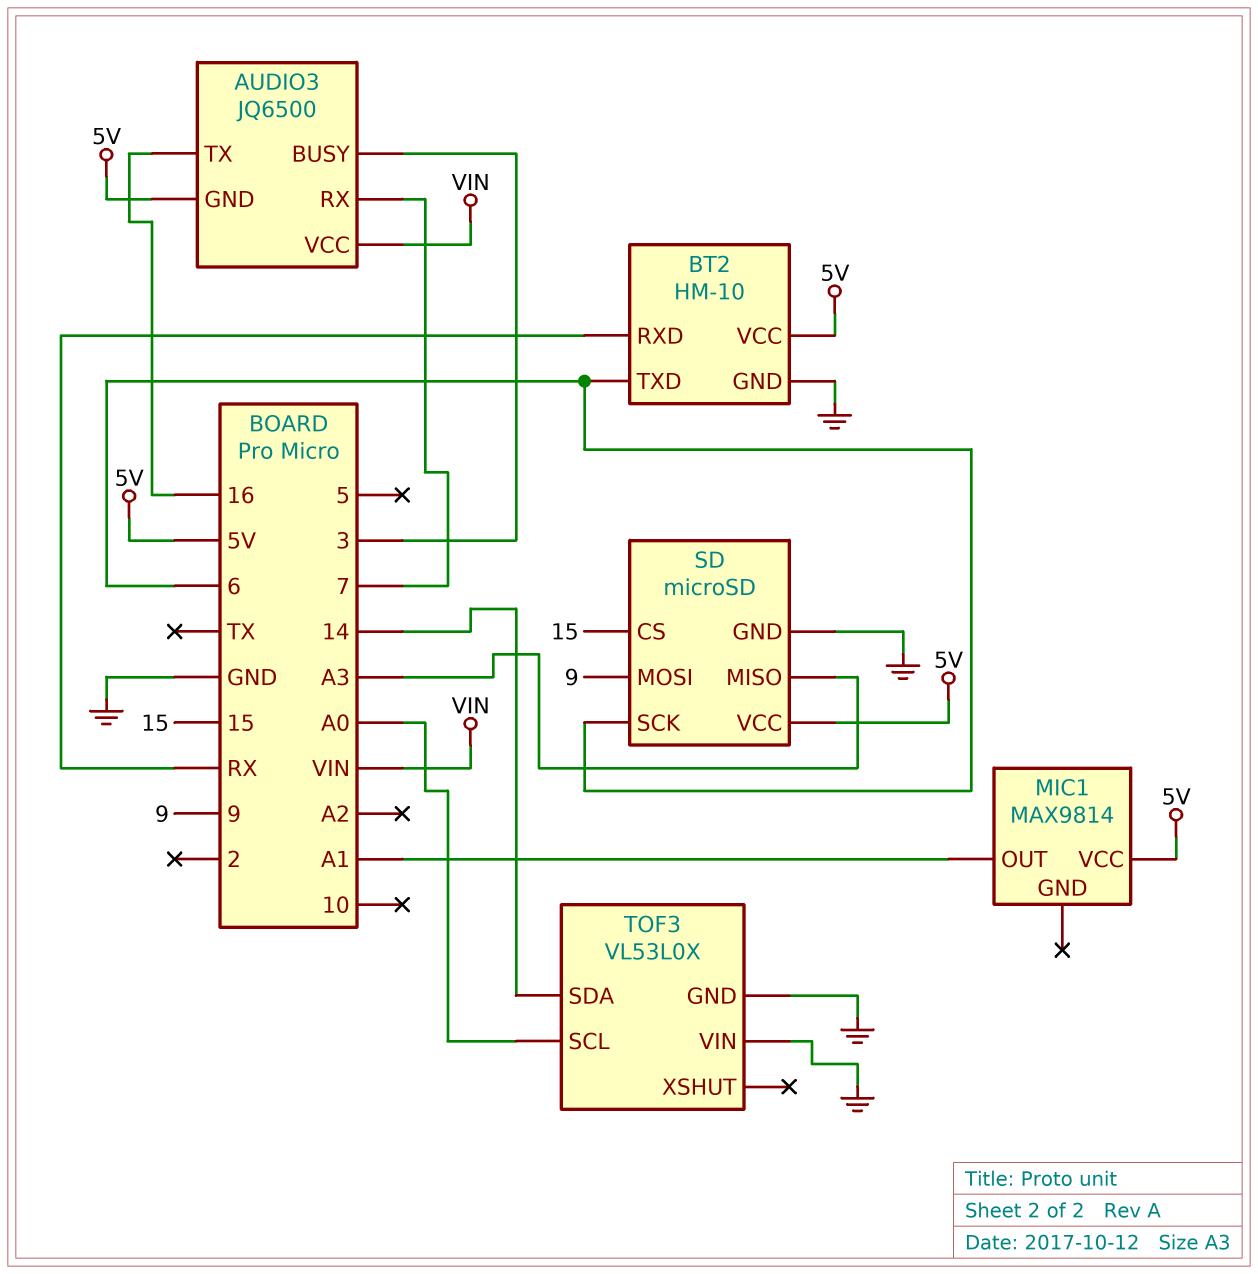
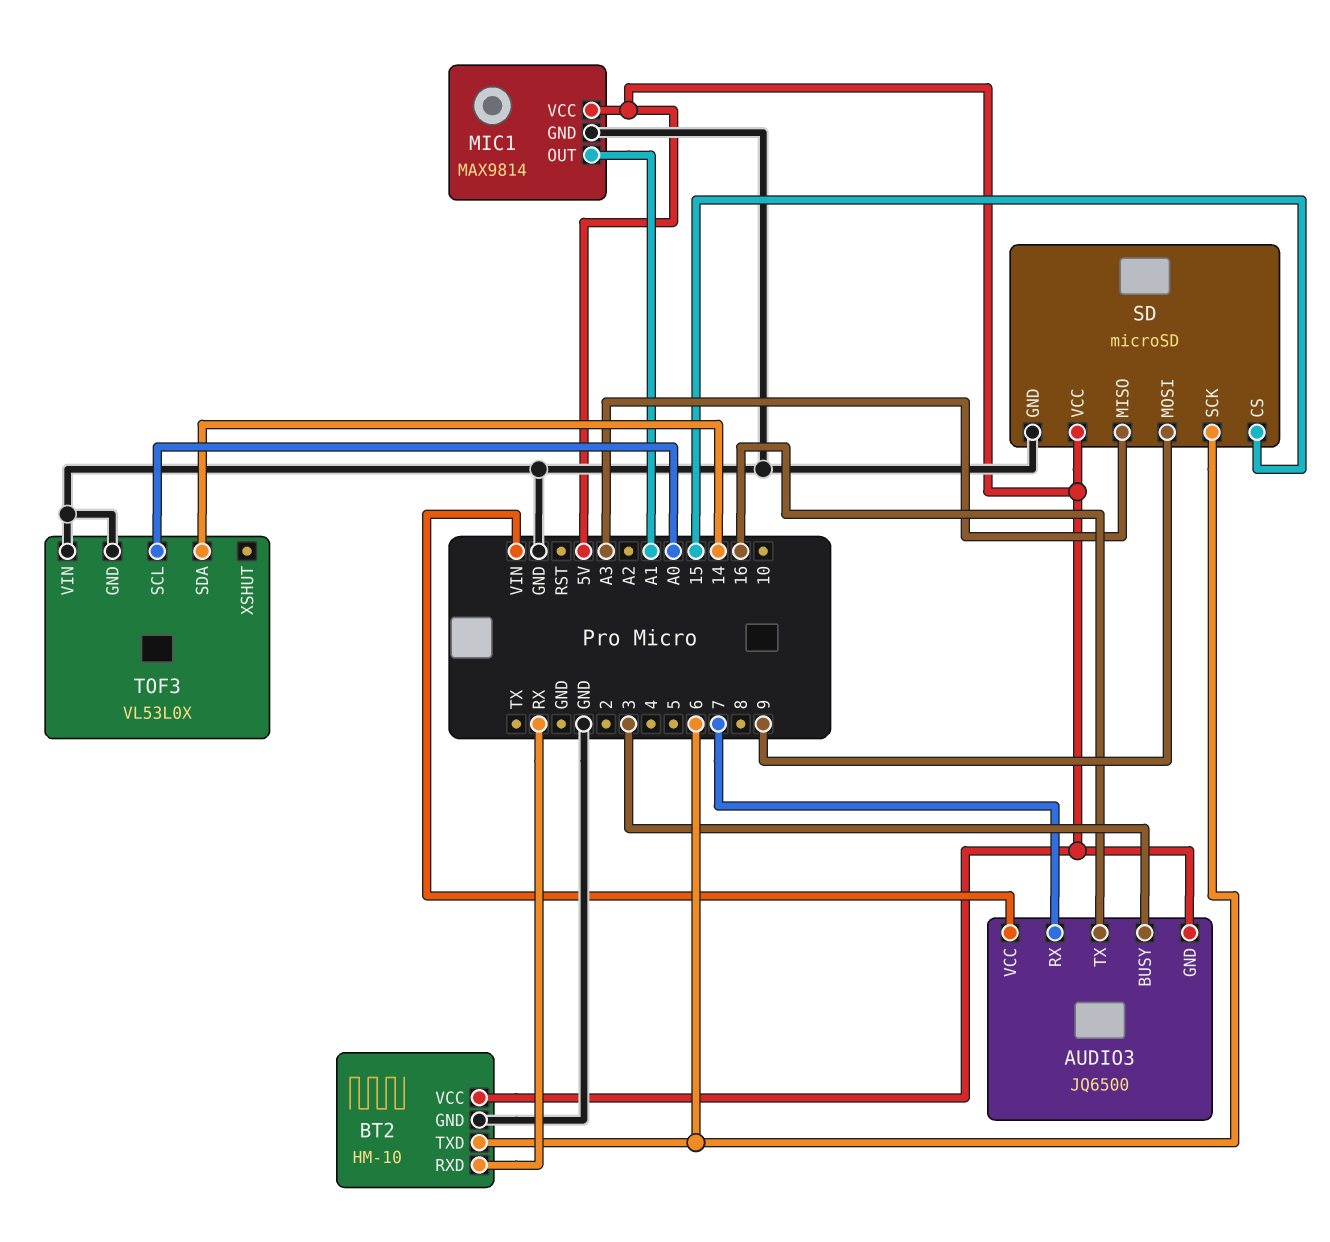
MIC1 pin GND: none -> GND

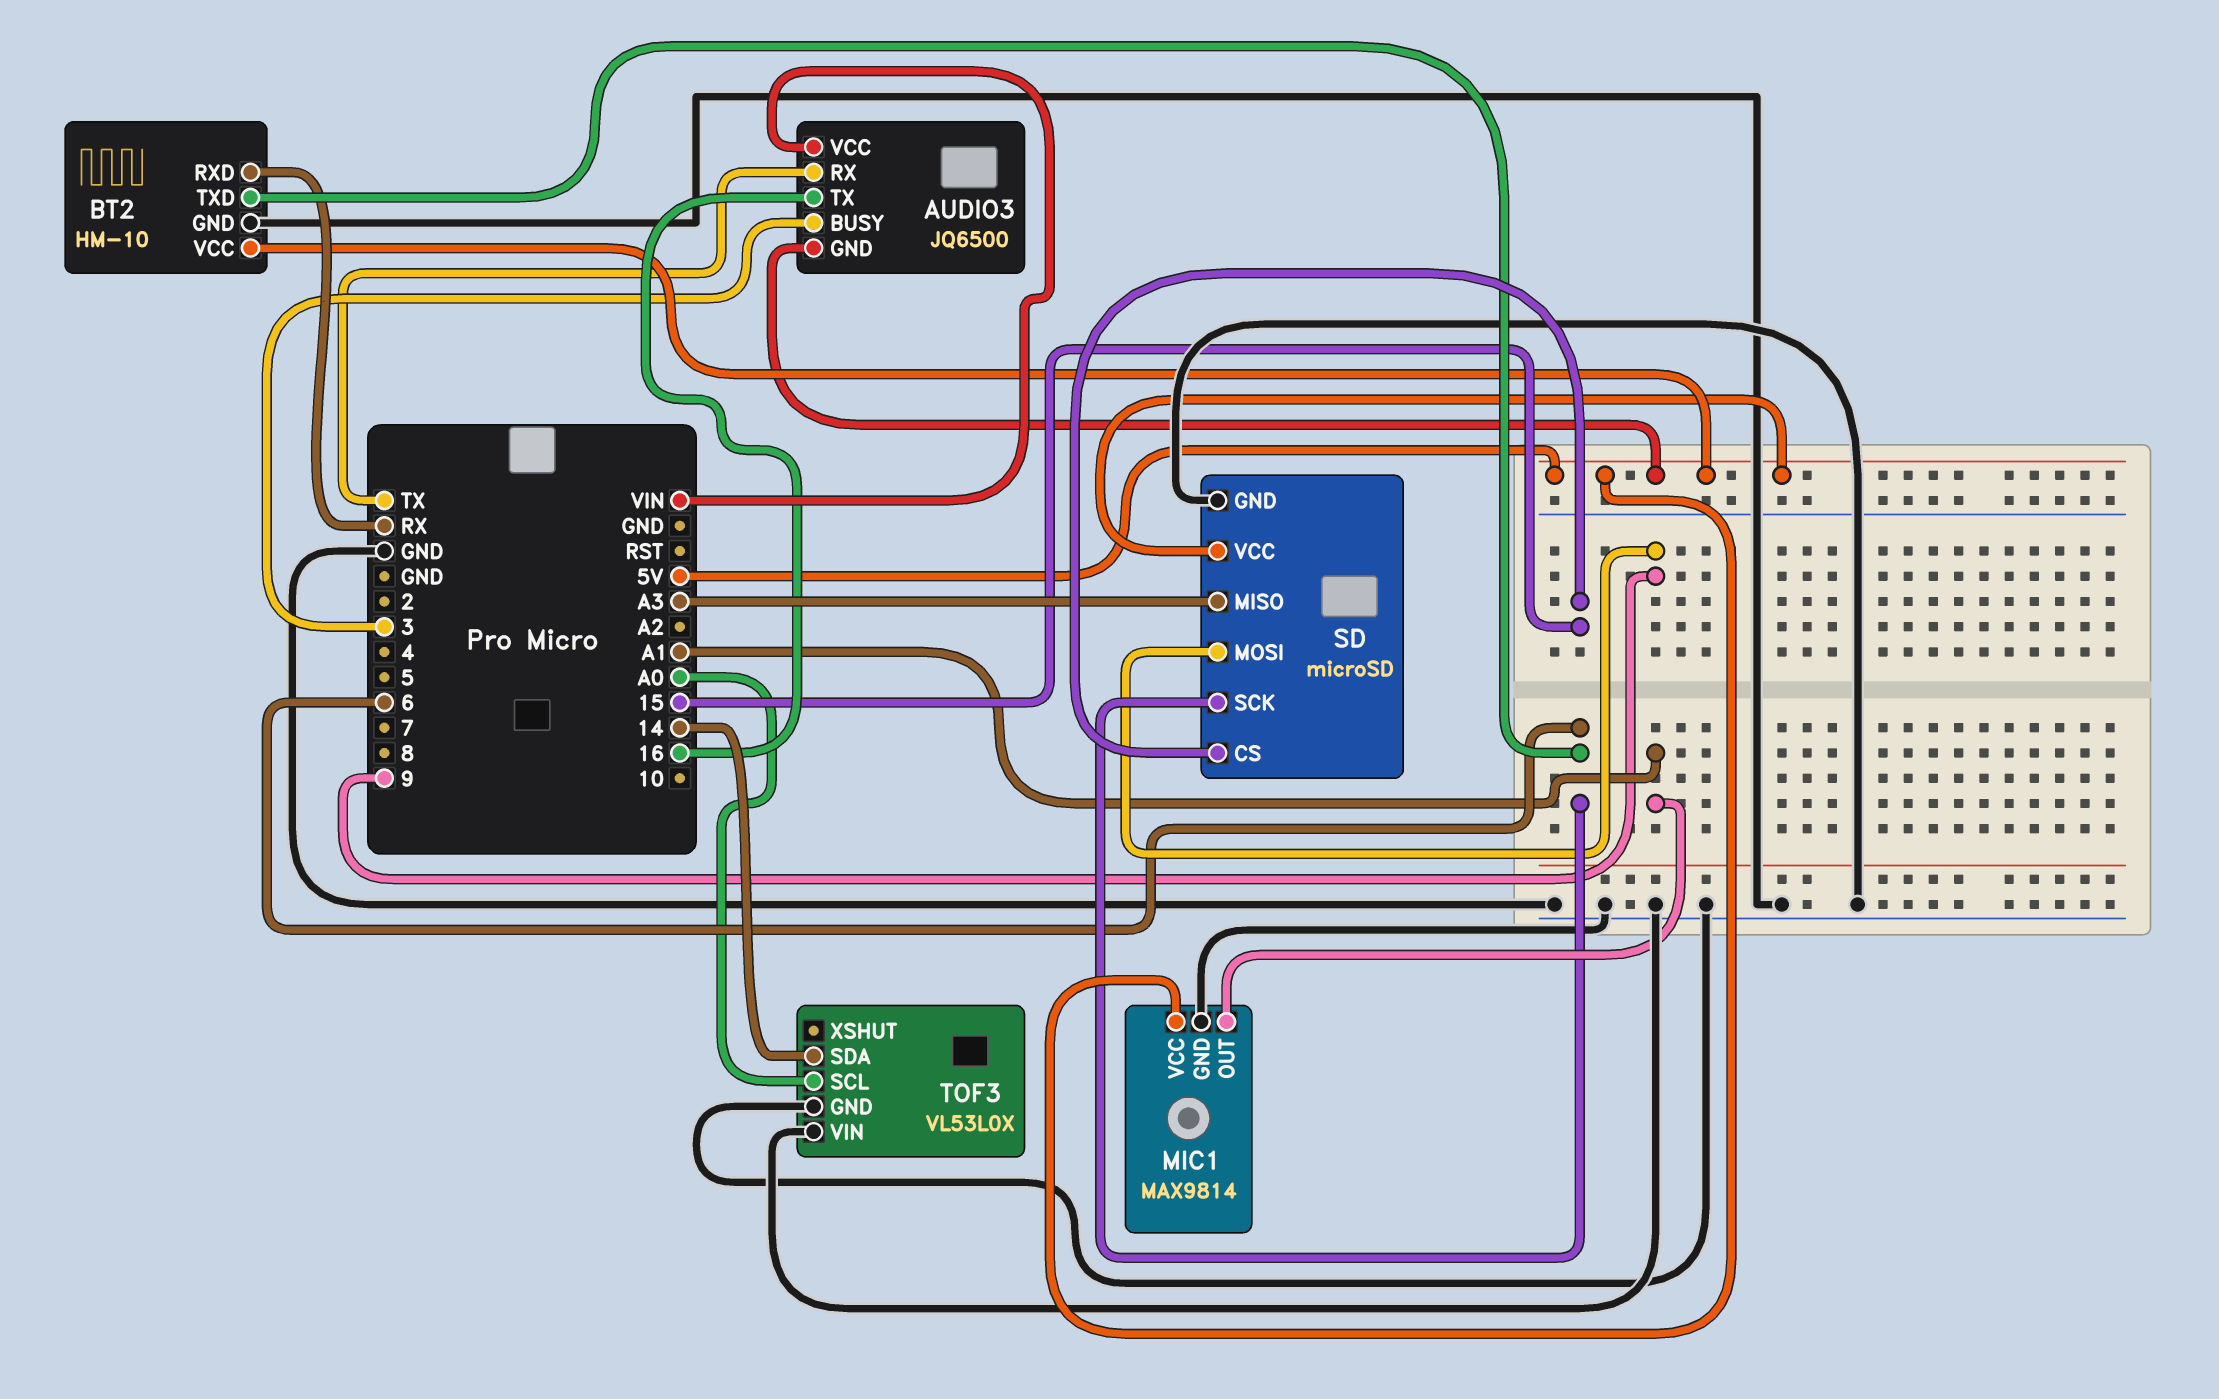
AUDIO3 pin RX: 7 -> TX

